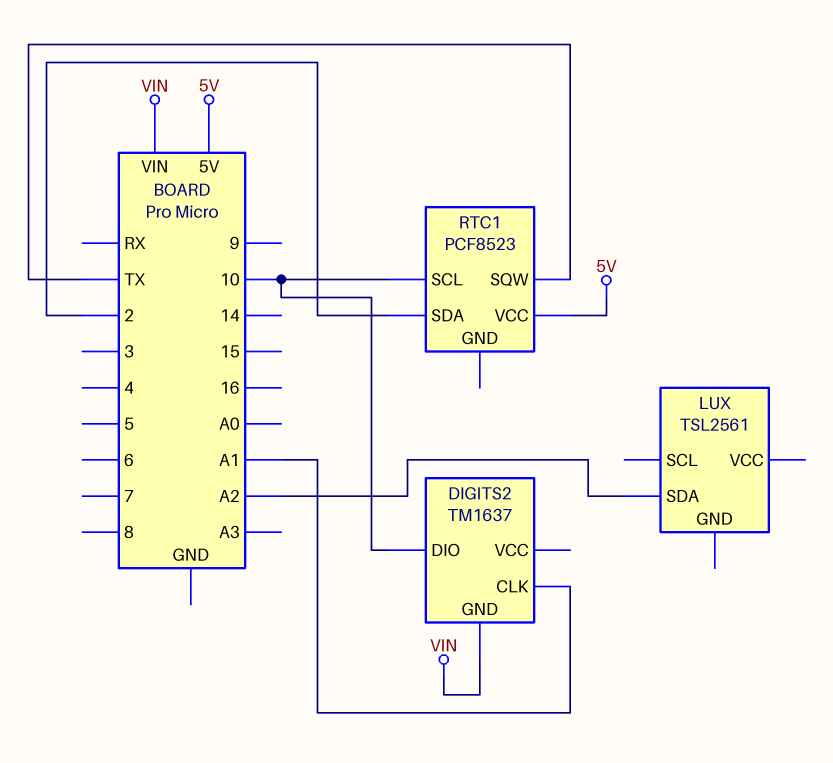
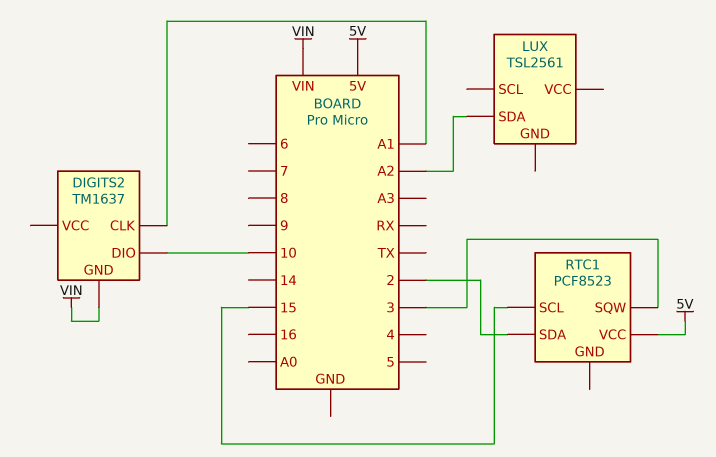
RTC1 pin SCL: 10 -> 15
RTC1 pin SQW: TX -> 3

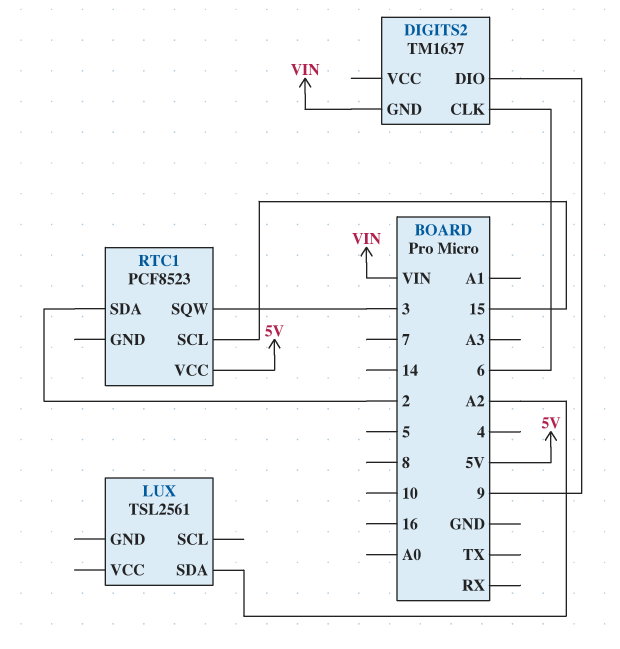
DIGITS2 pin CLK: A1 -> 6
DIGITS2 pin DIO: 10 -> 9

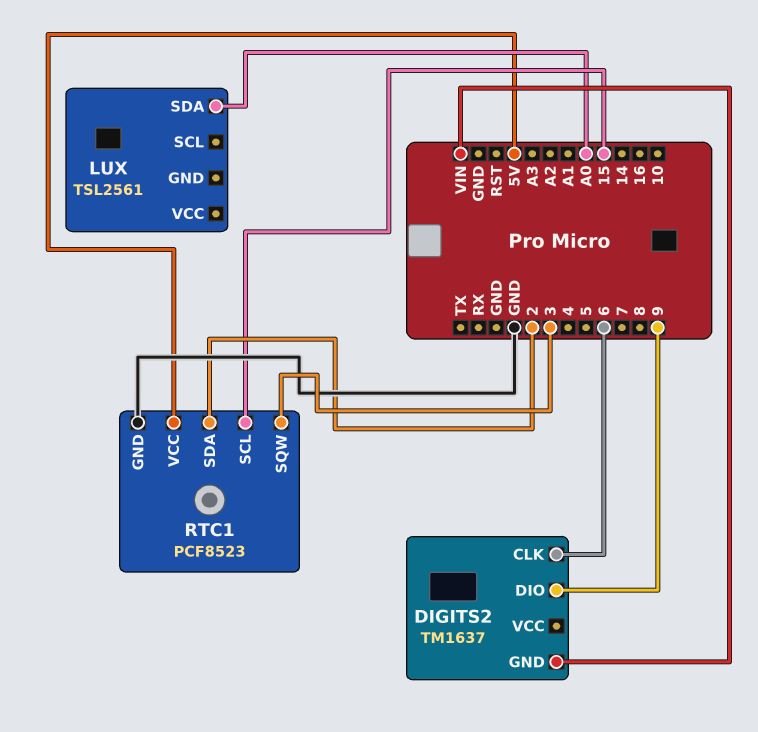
LUX pin SDA: A2 -> A0
RTC1 pin GND: none -> GND

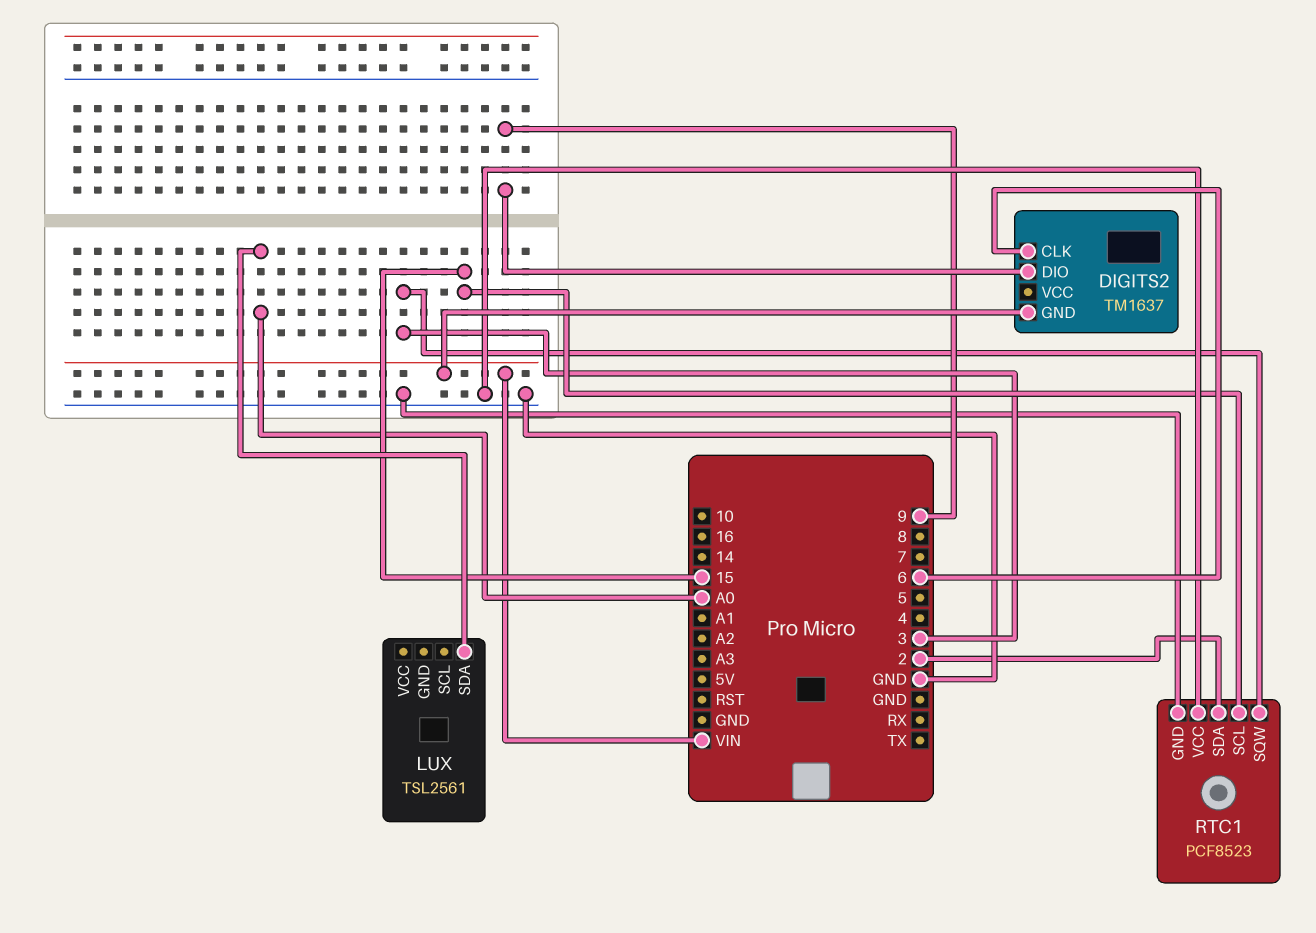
RTC1 pin VCC: 5V -> GND

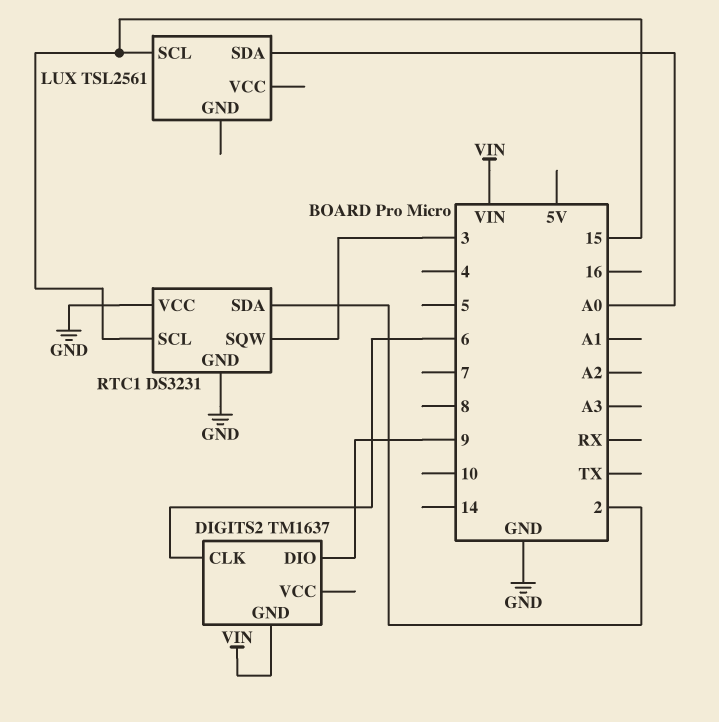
LUX pin SCL: none -> 15
RTC1: PCF8523 -> DS3231

